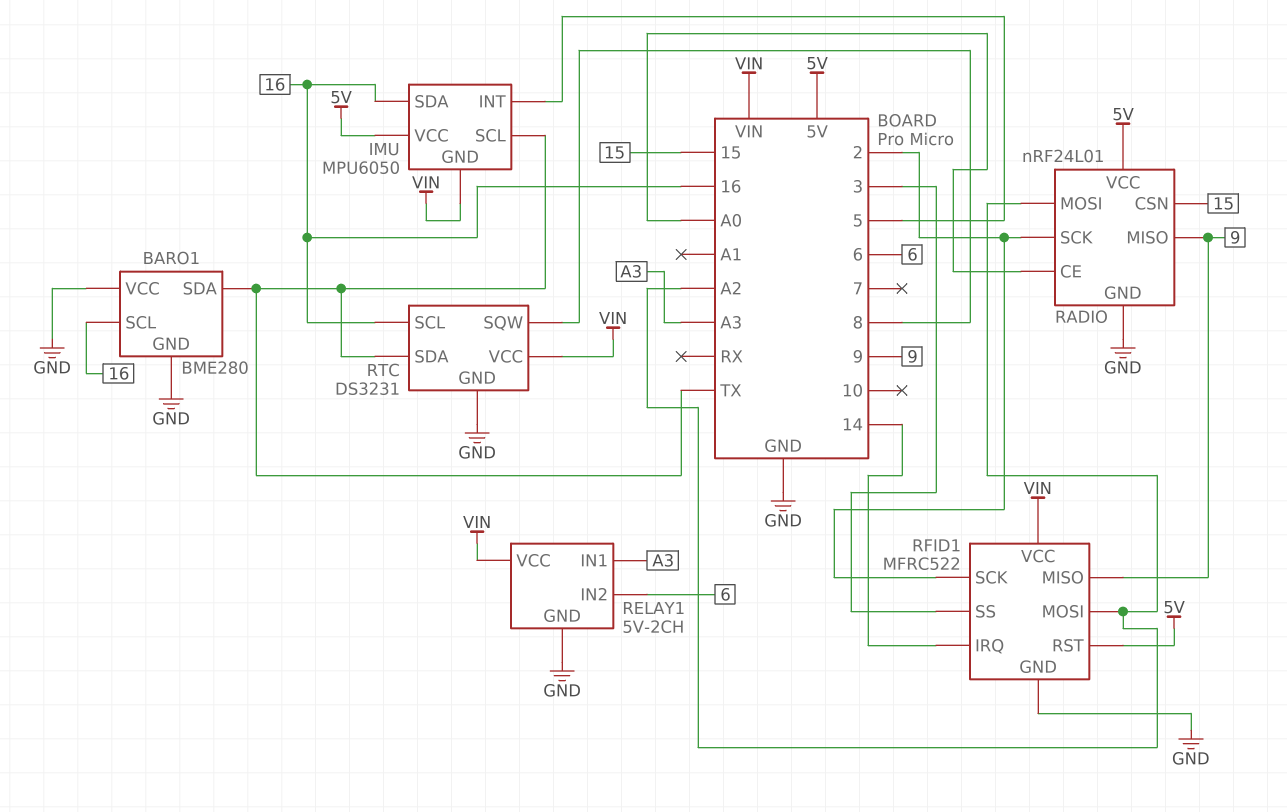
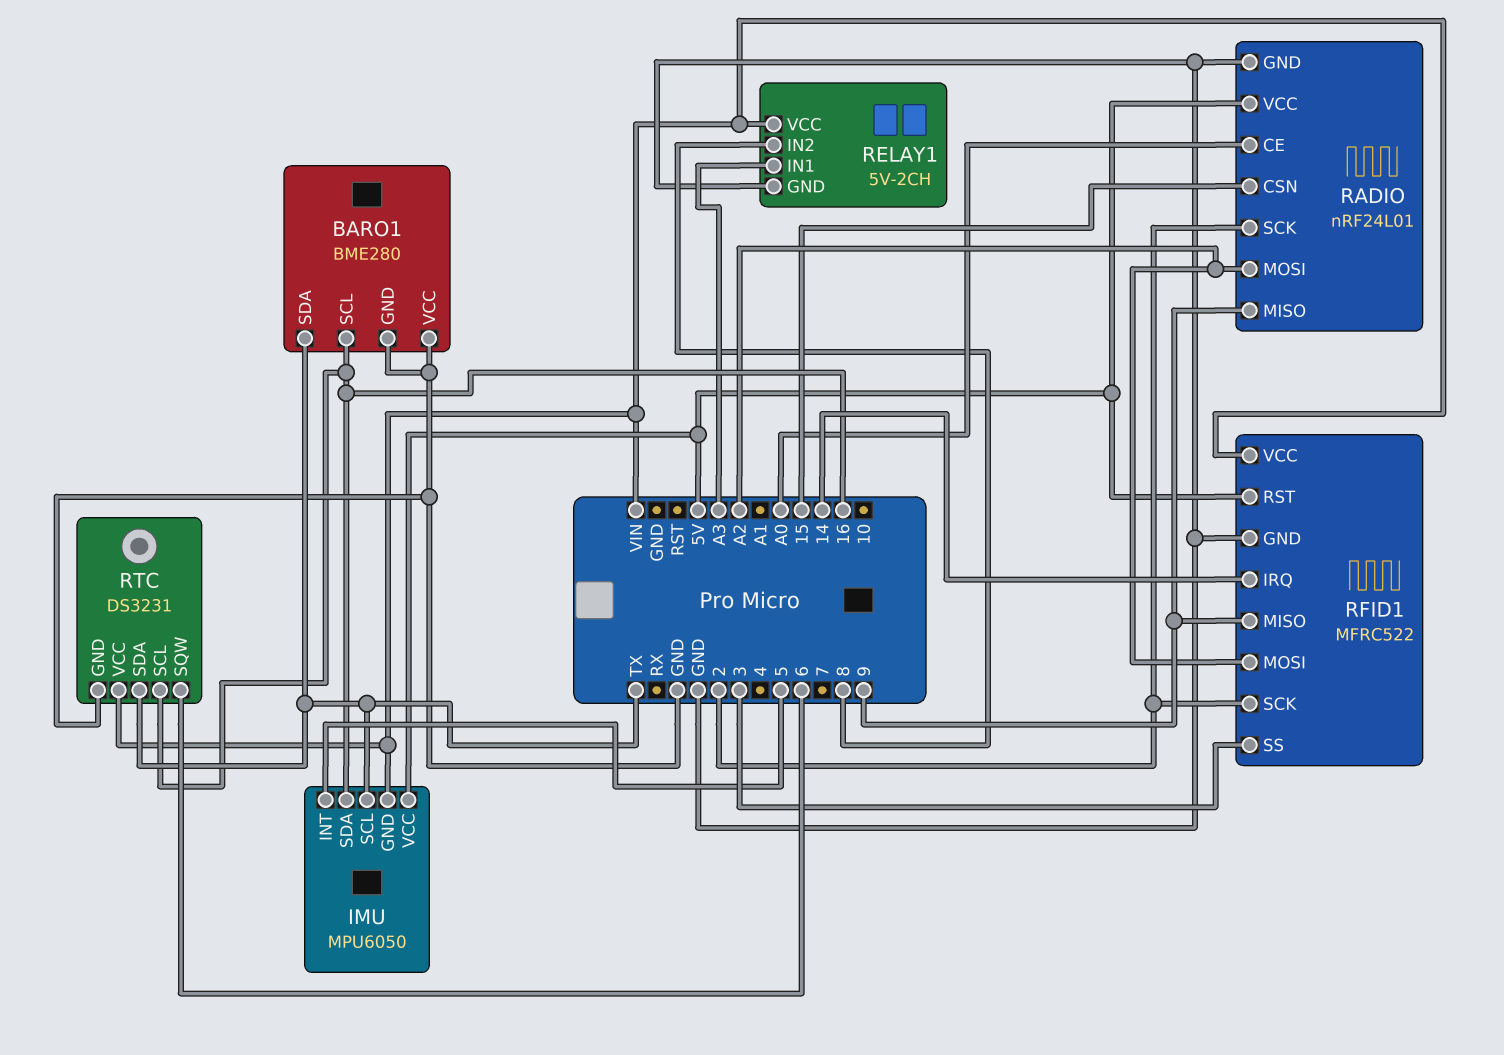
RELAY1 pin IN2: 6 -> 8
RTC pin SQW: 8 -> 6

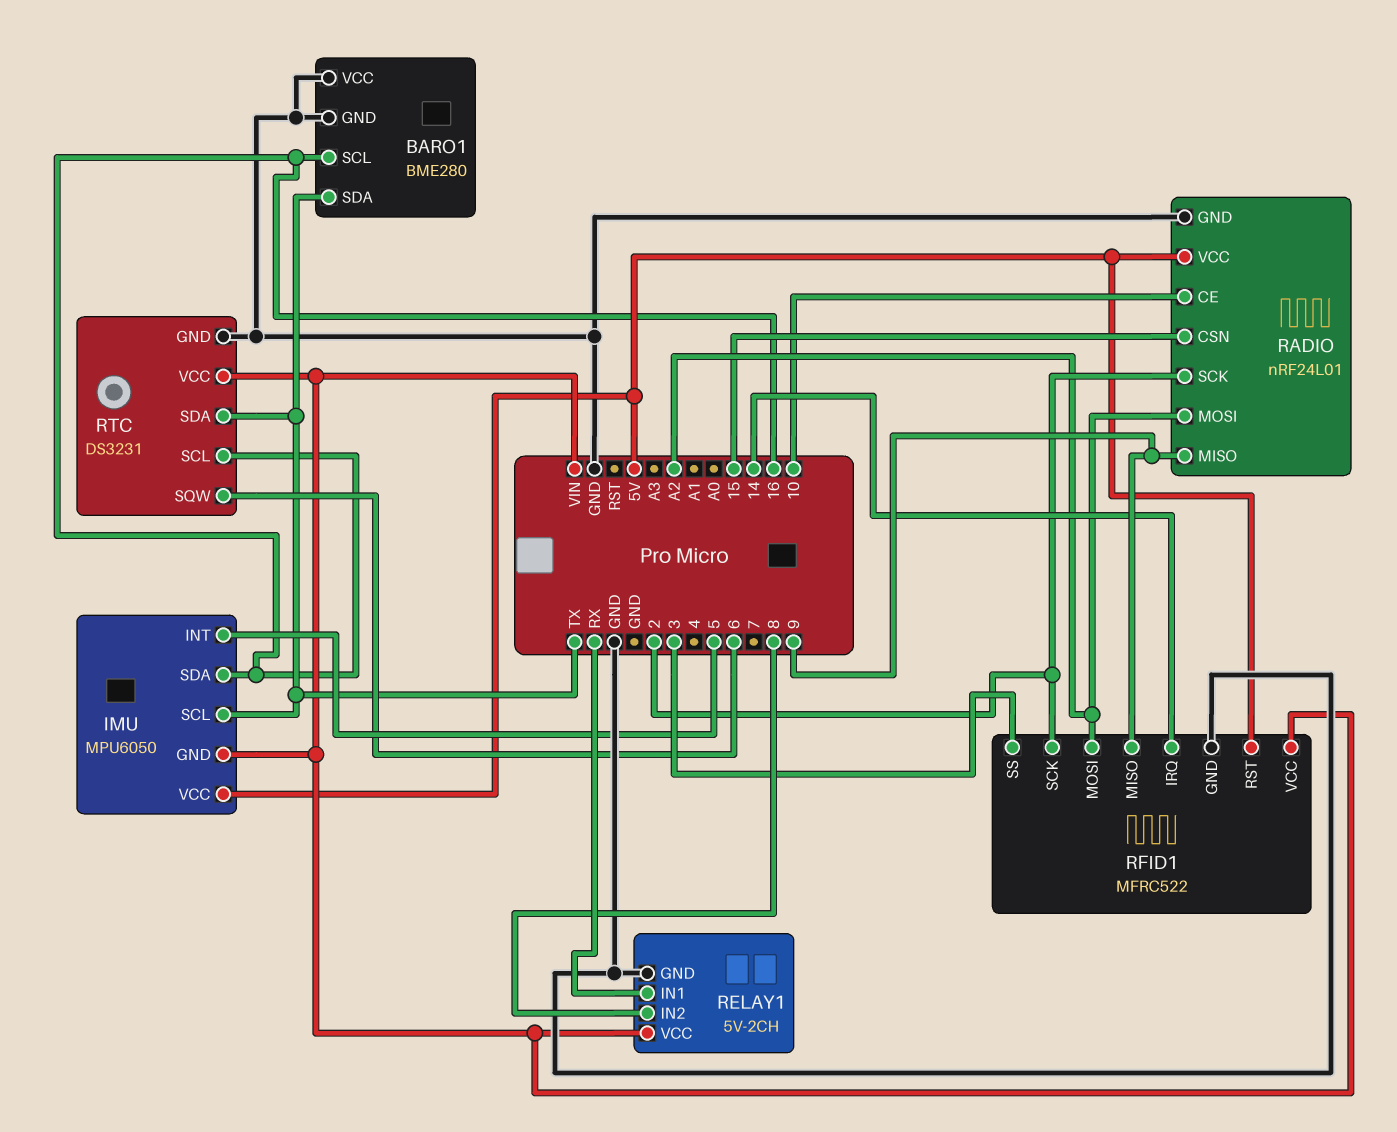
RADIO pin CE: A0 -> 10
RELAY1 pin IN1: A3 -> RX

